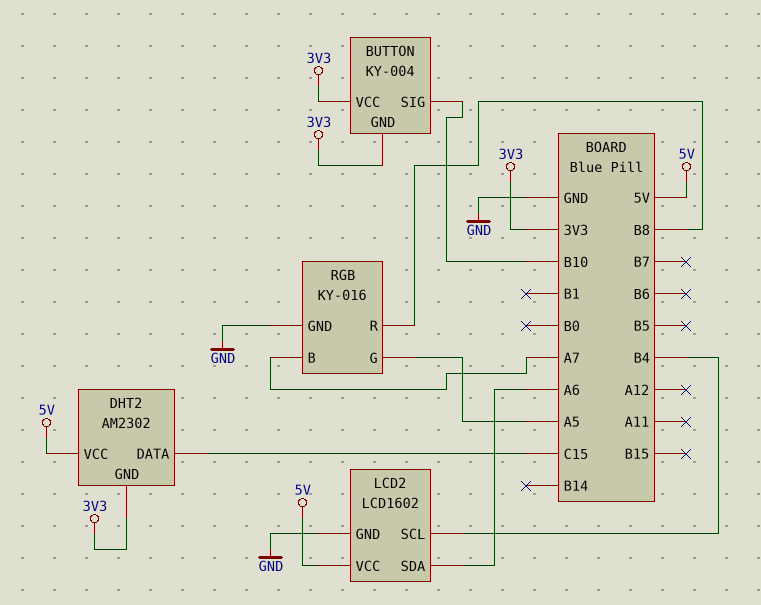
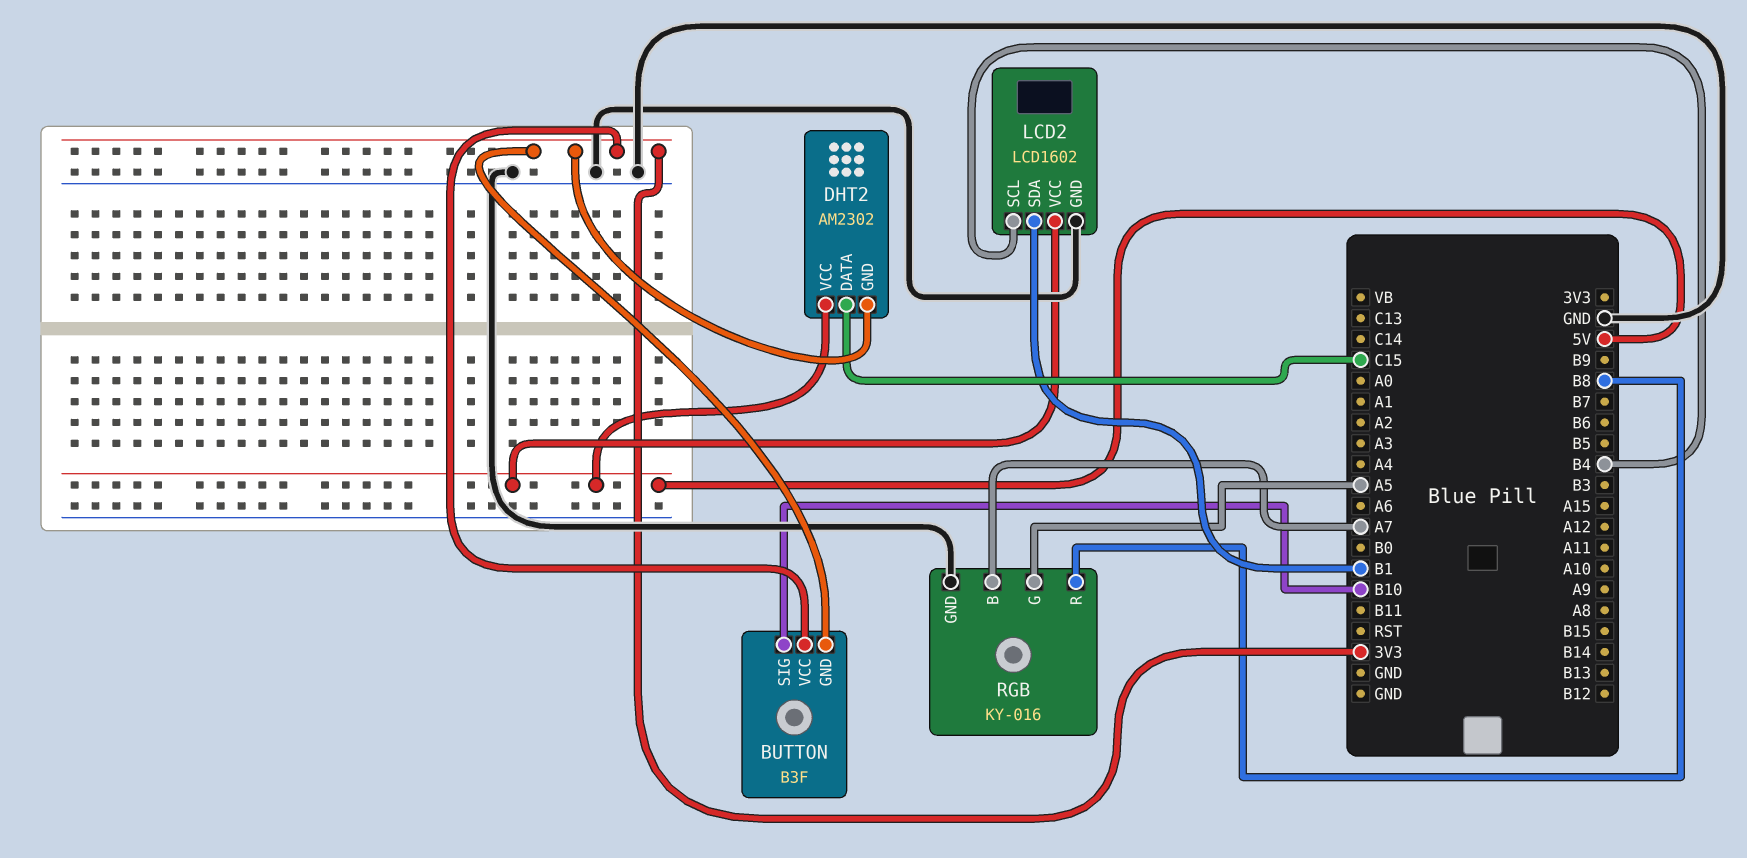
BUTTON: KY-004 -> B3F
LCD2 pin SDA: A6 -> B1

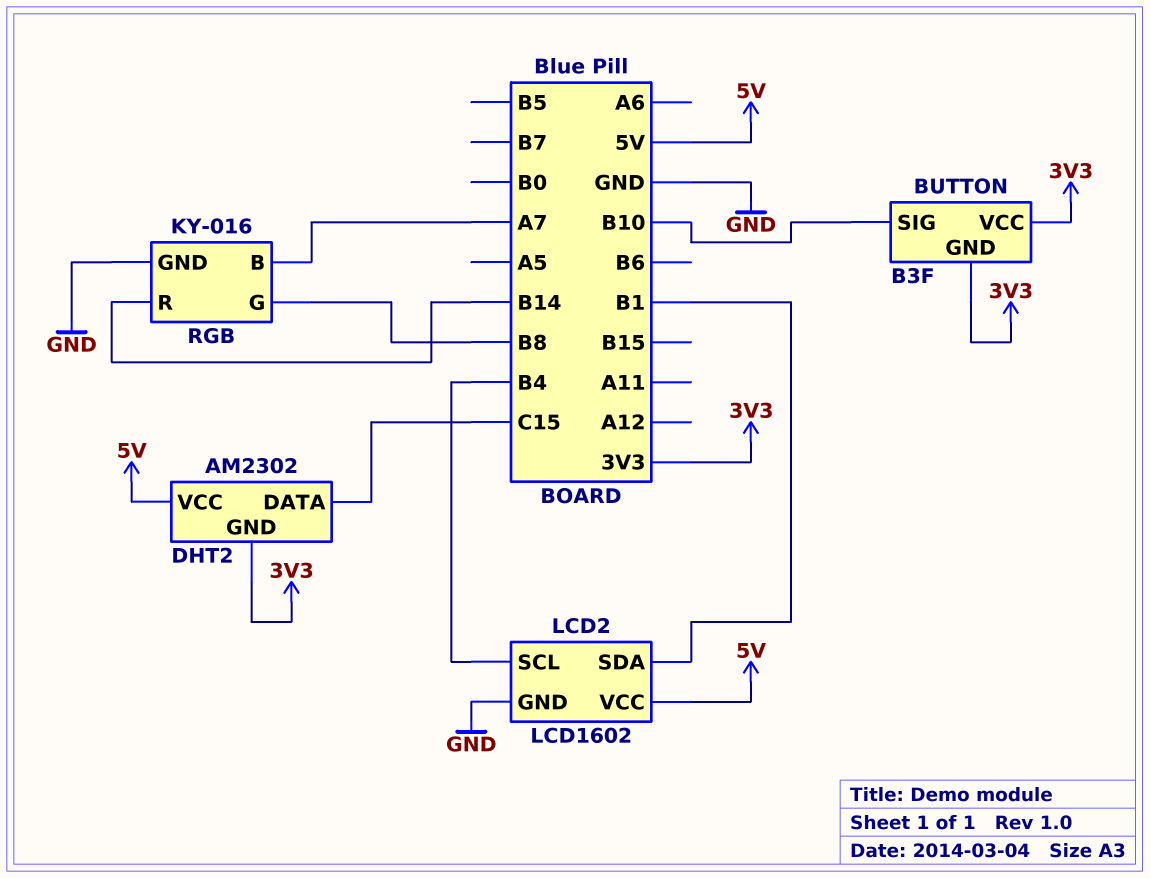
RGB pin G: A5 -> B8
RGB pin R: B8 -> B14

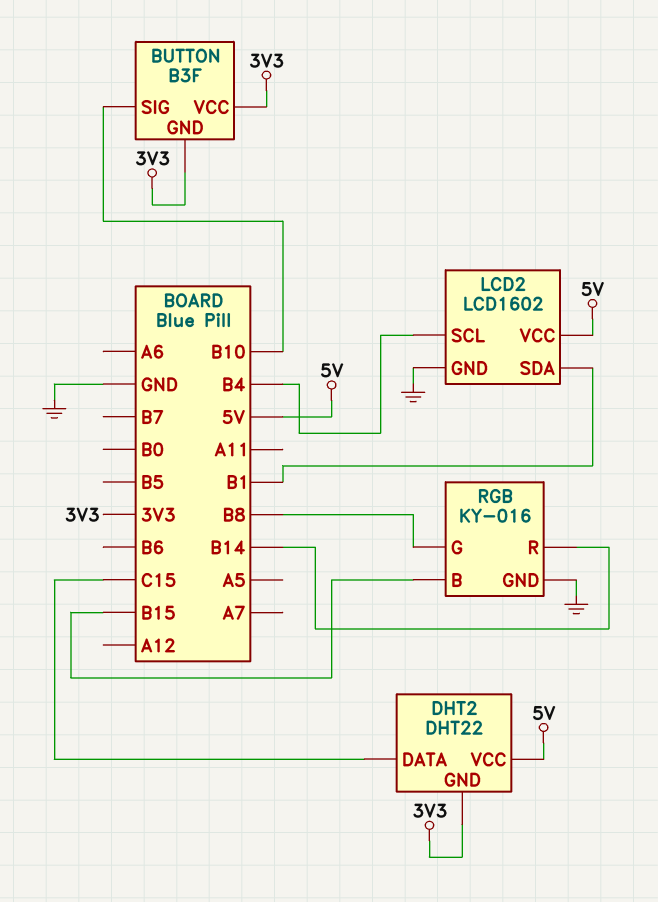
DHT2: AM2302 -> DHT22
RGB pin B: A7 -> B15

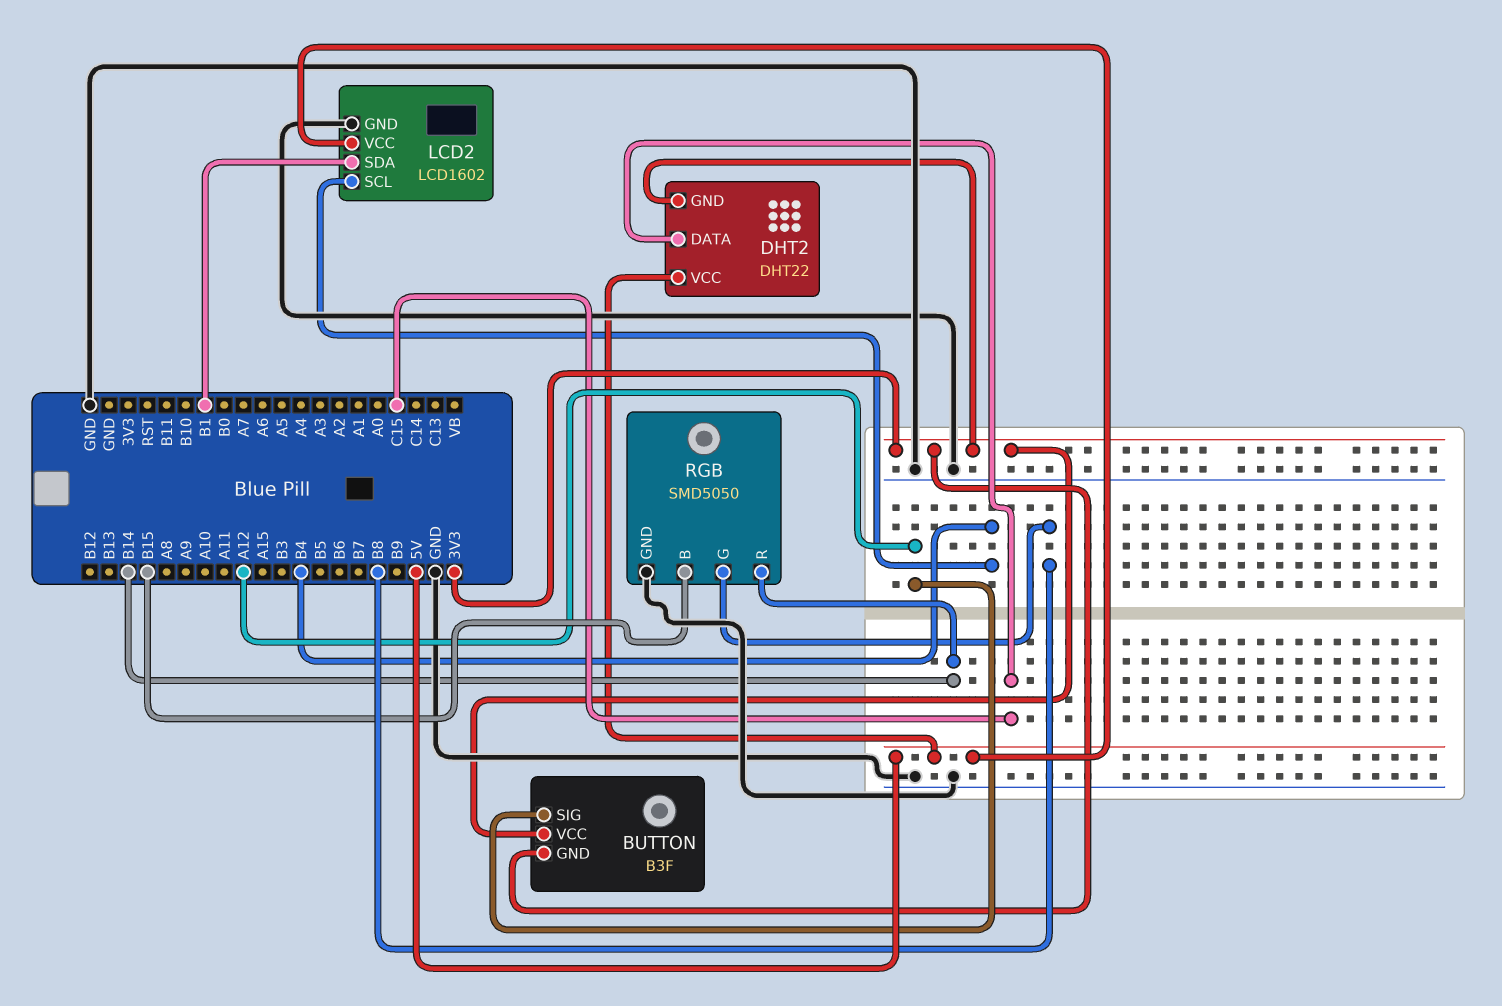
BUTTON pin SIG: B10 -> A12
RGB: KY-016 -> SMD5050

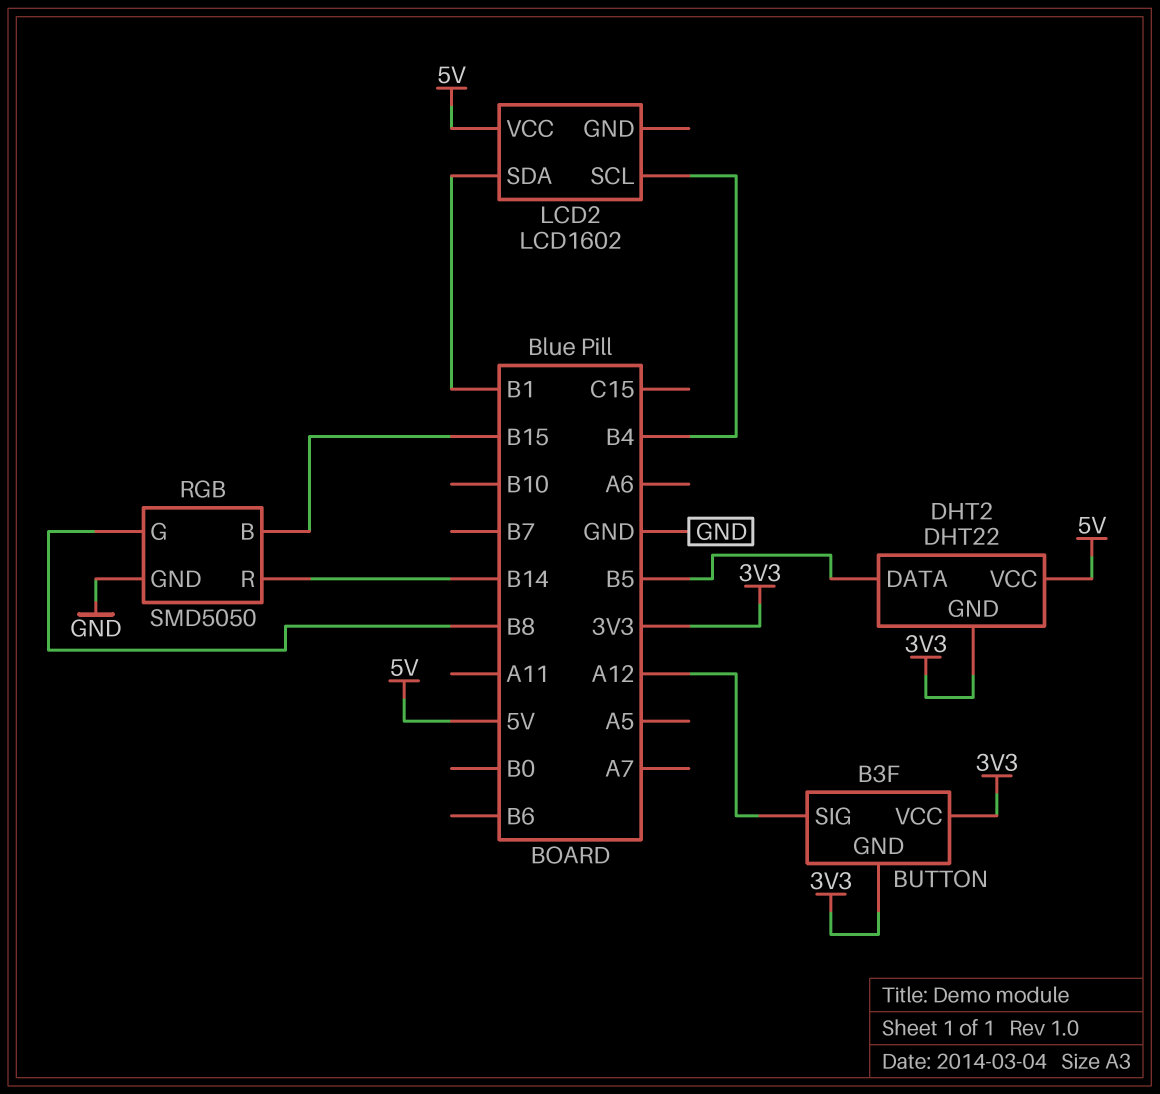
DHT2 pin DATA: C15 -> B5
LCD2 pin GND: GND -> none

